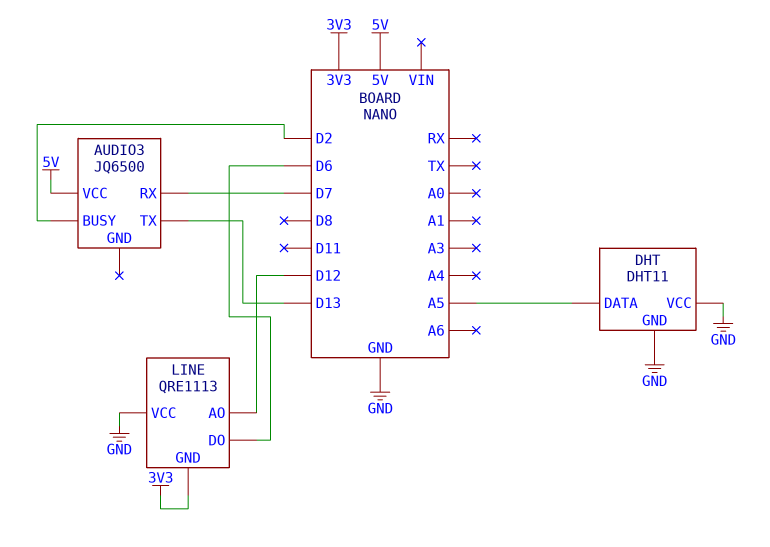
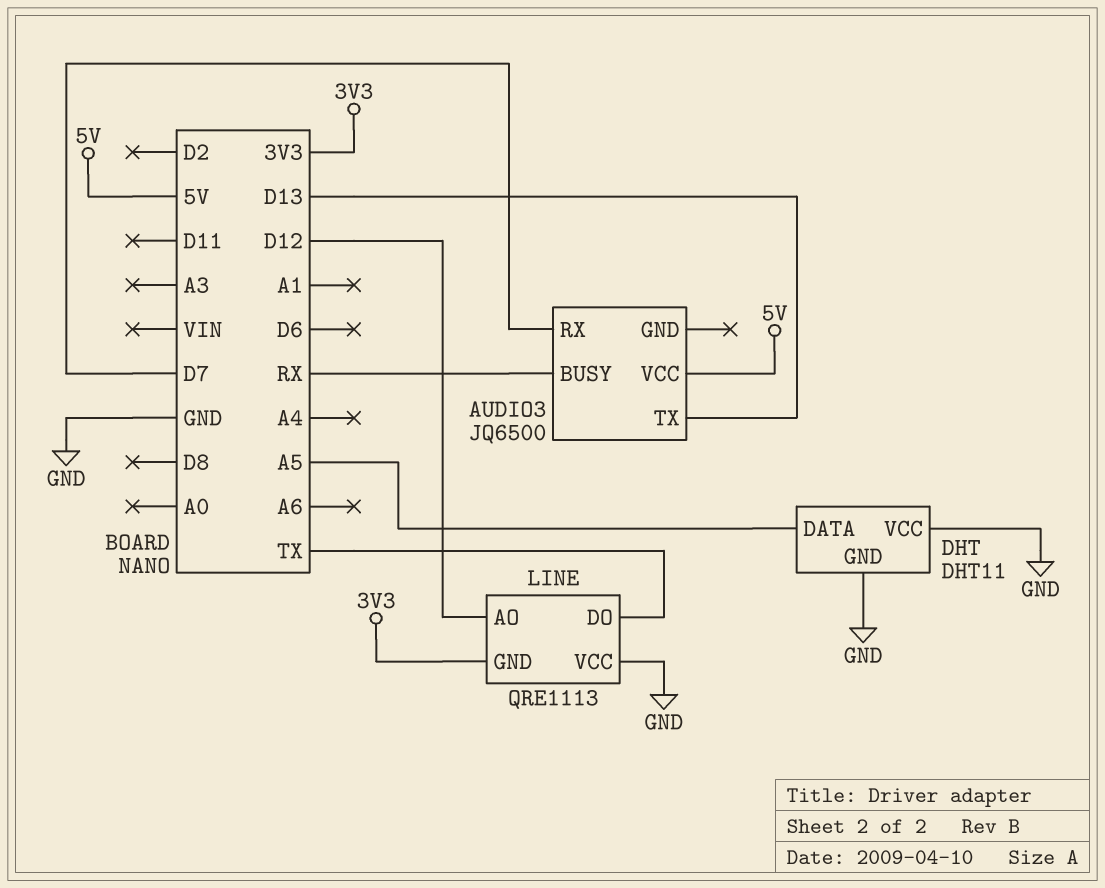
AUDIO3 pin BUSY: D2 -> RX
LINE pin DO: D6 -> TX

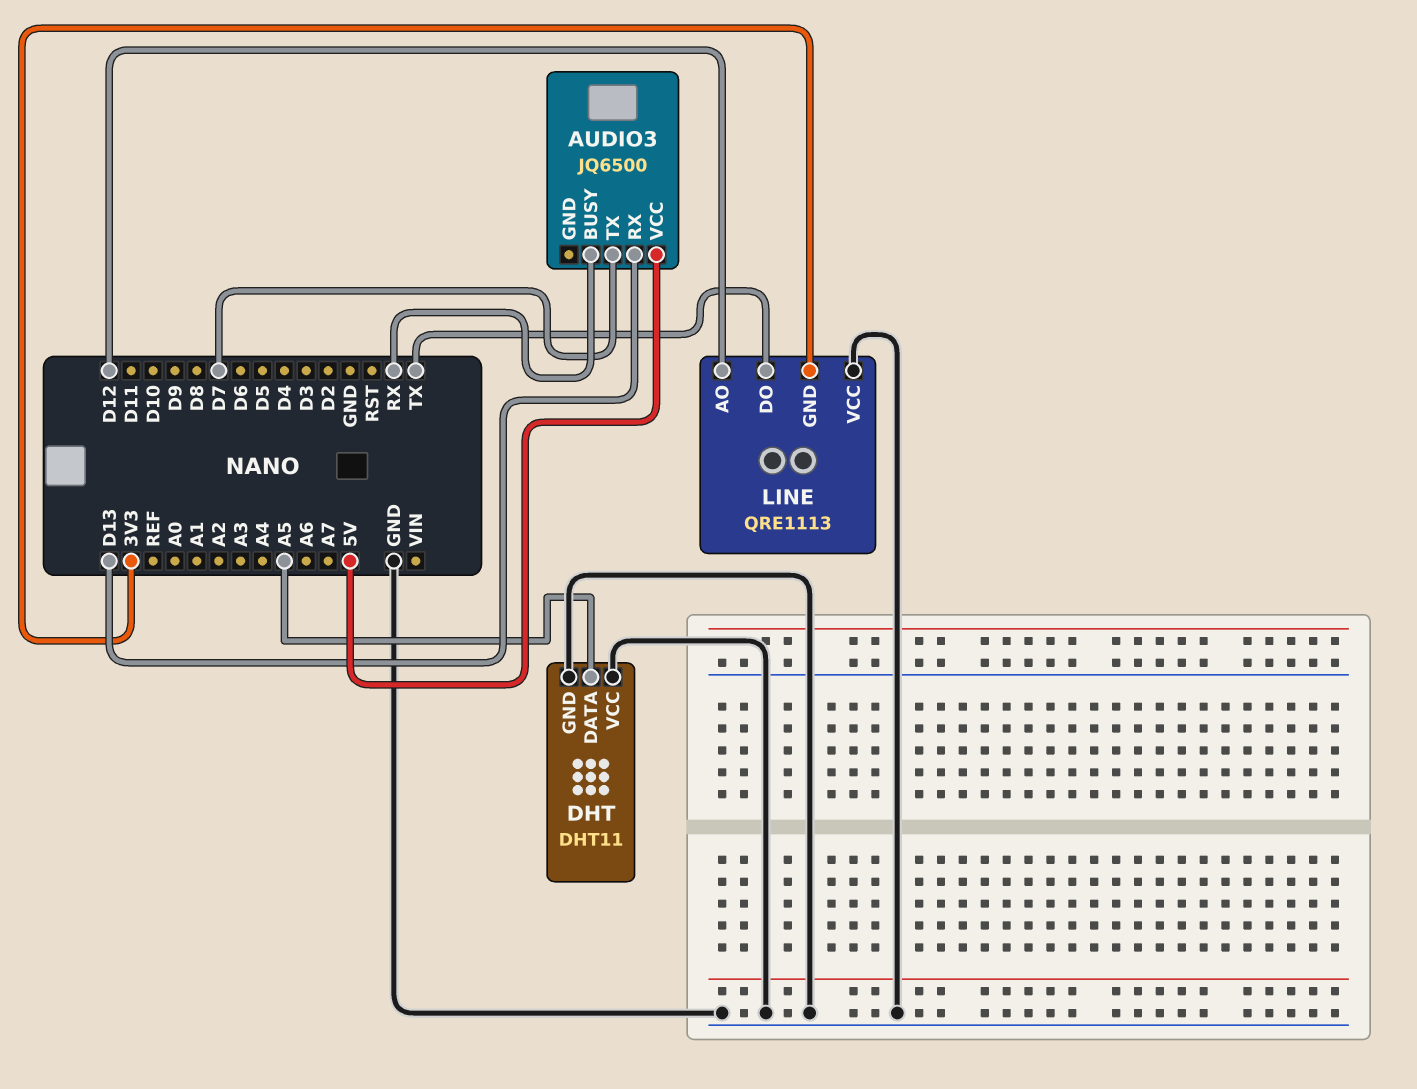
AUDIO3 pin RX: D7 -> D13
AUDIO3 pin TX: D13 -> D7

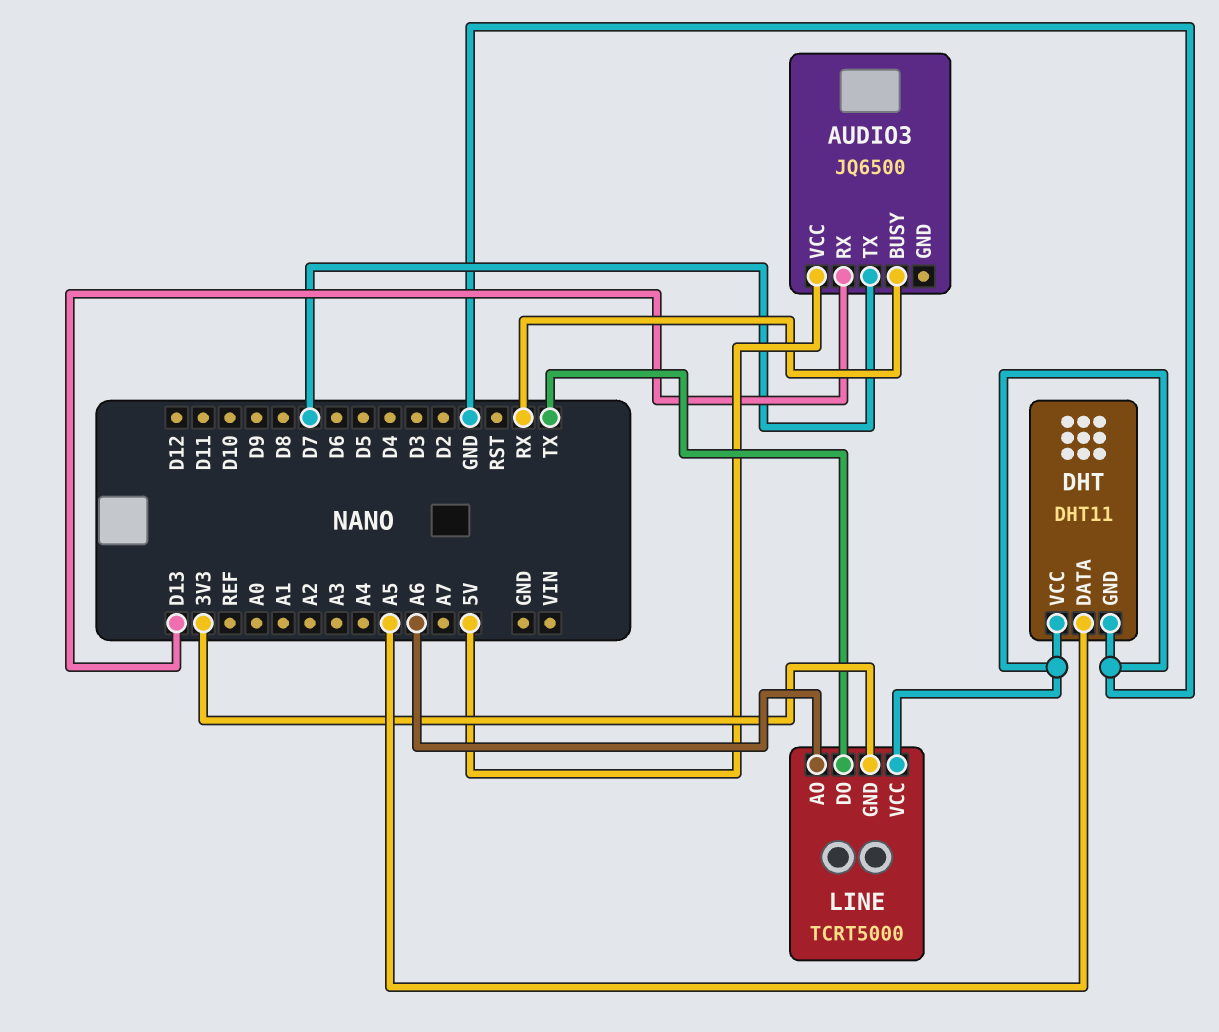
LINE: QRE1113 -> TCRT5000
LINE pin AO: D12 -> A6

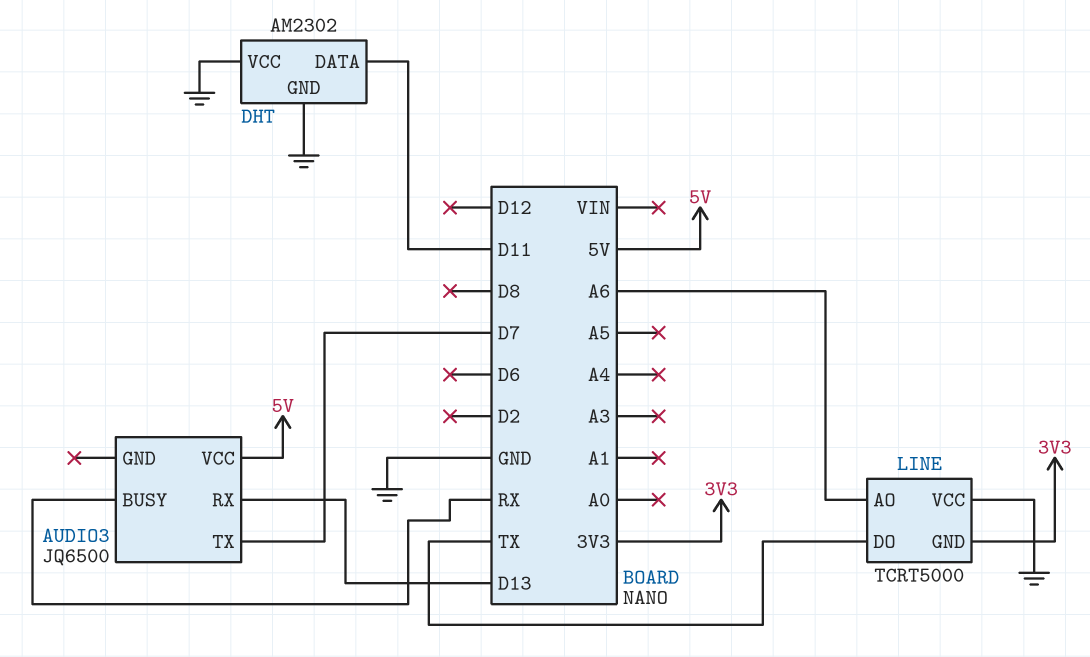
DHT: DHT11 -> AM2302
DHT pin DATA: A5 -> D11

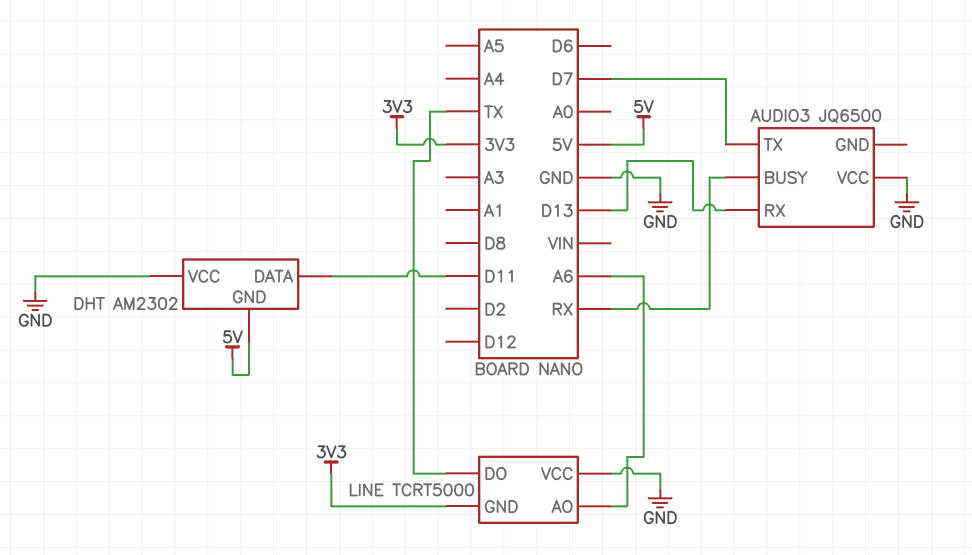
AUDIO3 pin VCC: 5V -> GND
DHT pin GND: GND -> 5V

